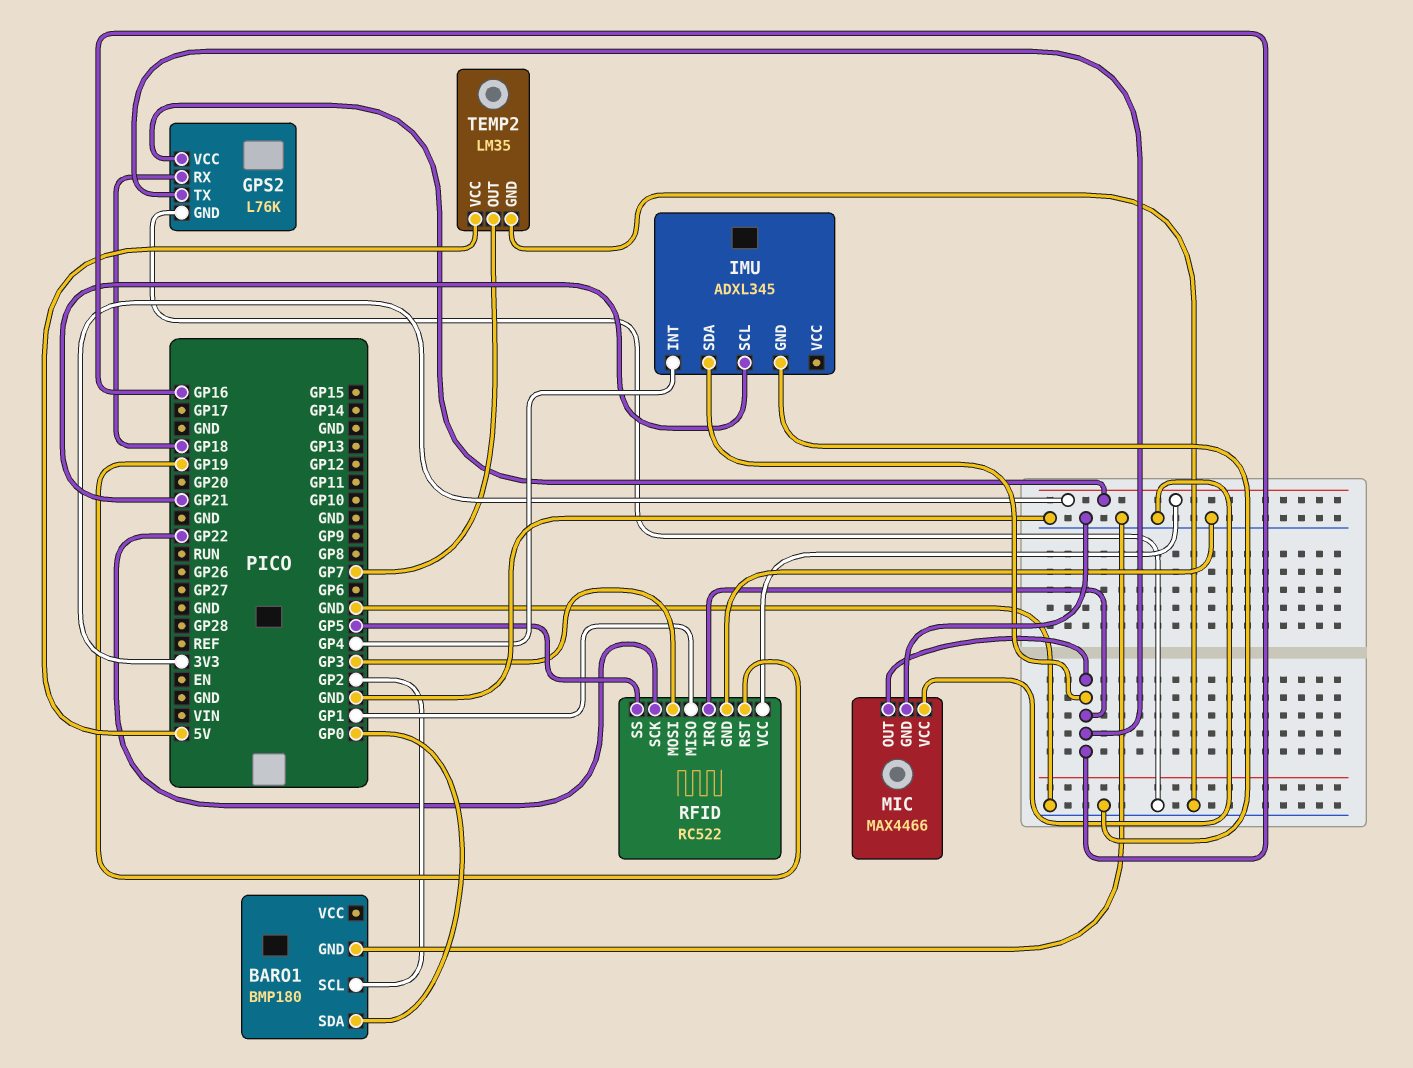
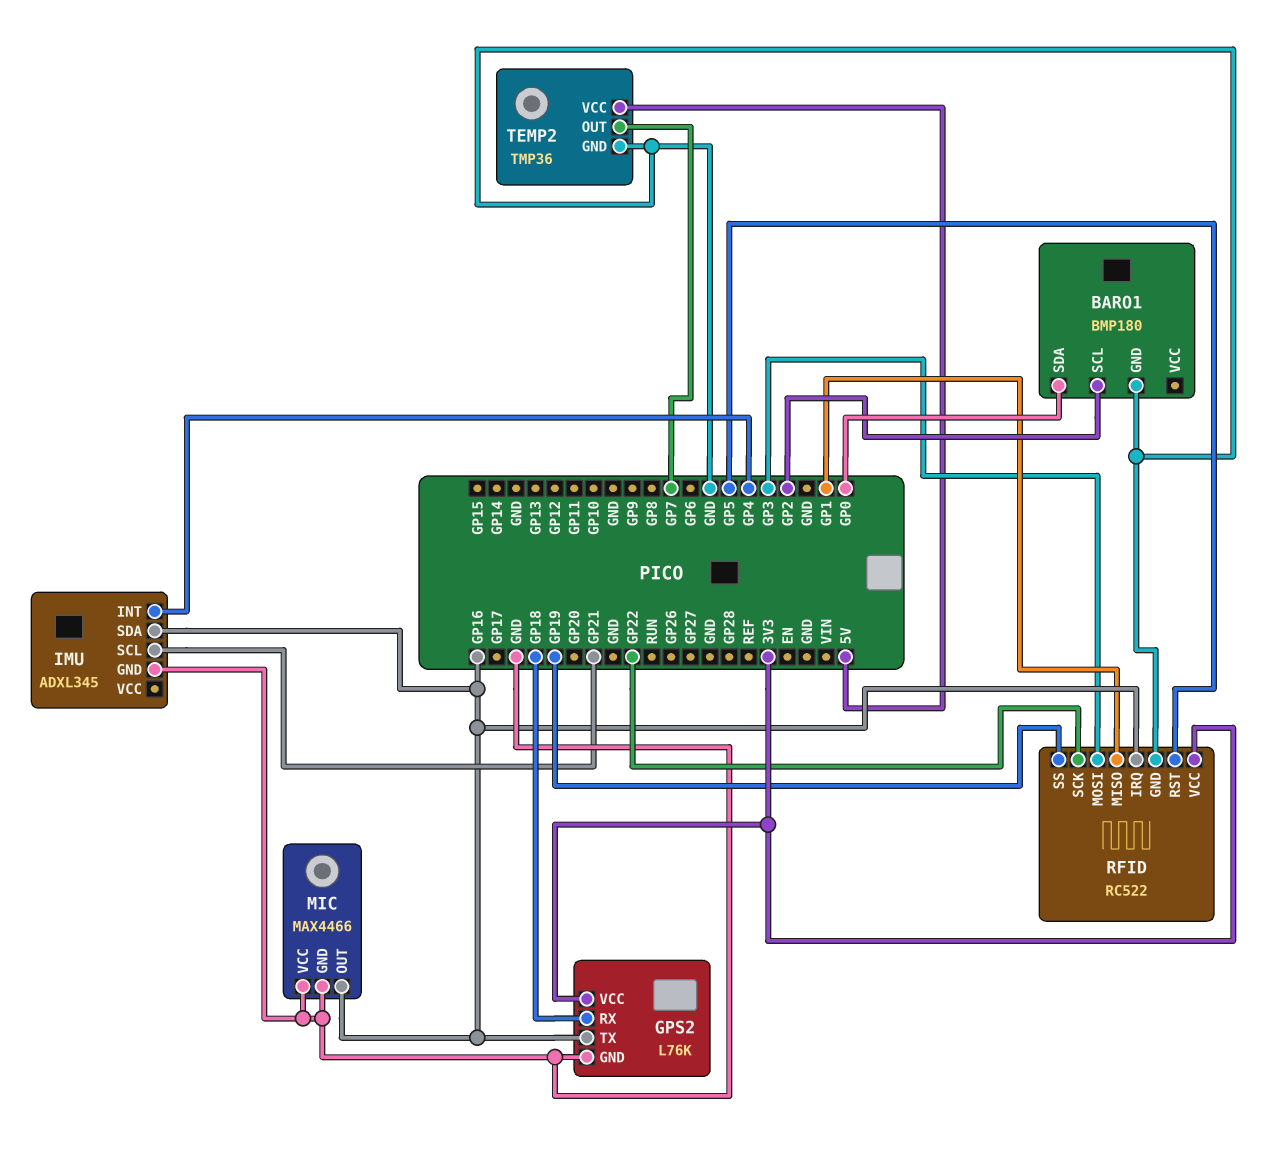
RFID pin RST: GP19 -> GP5
RFID pin SS: GP5 -> GP19
TEMP2: LM35 -> TMP36

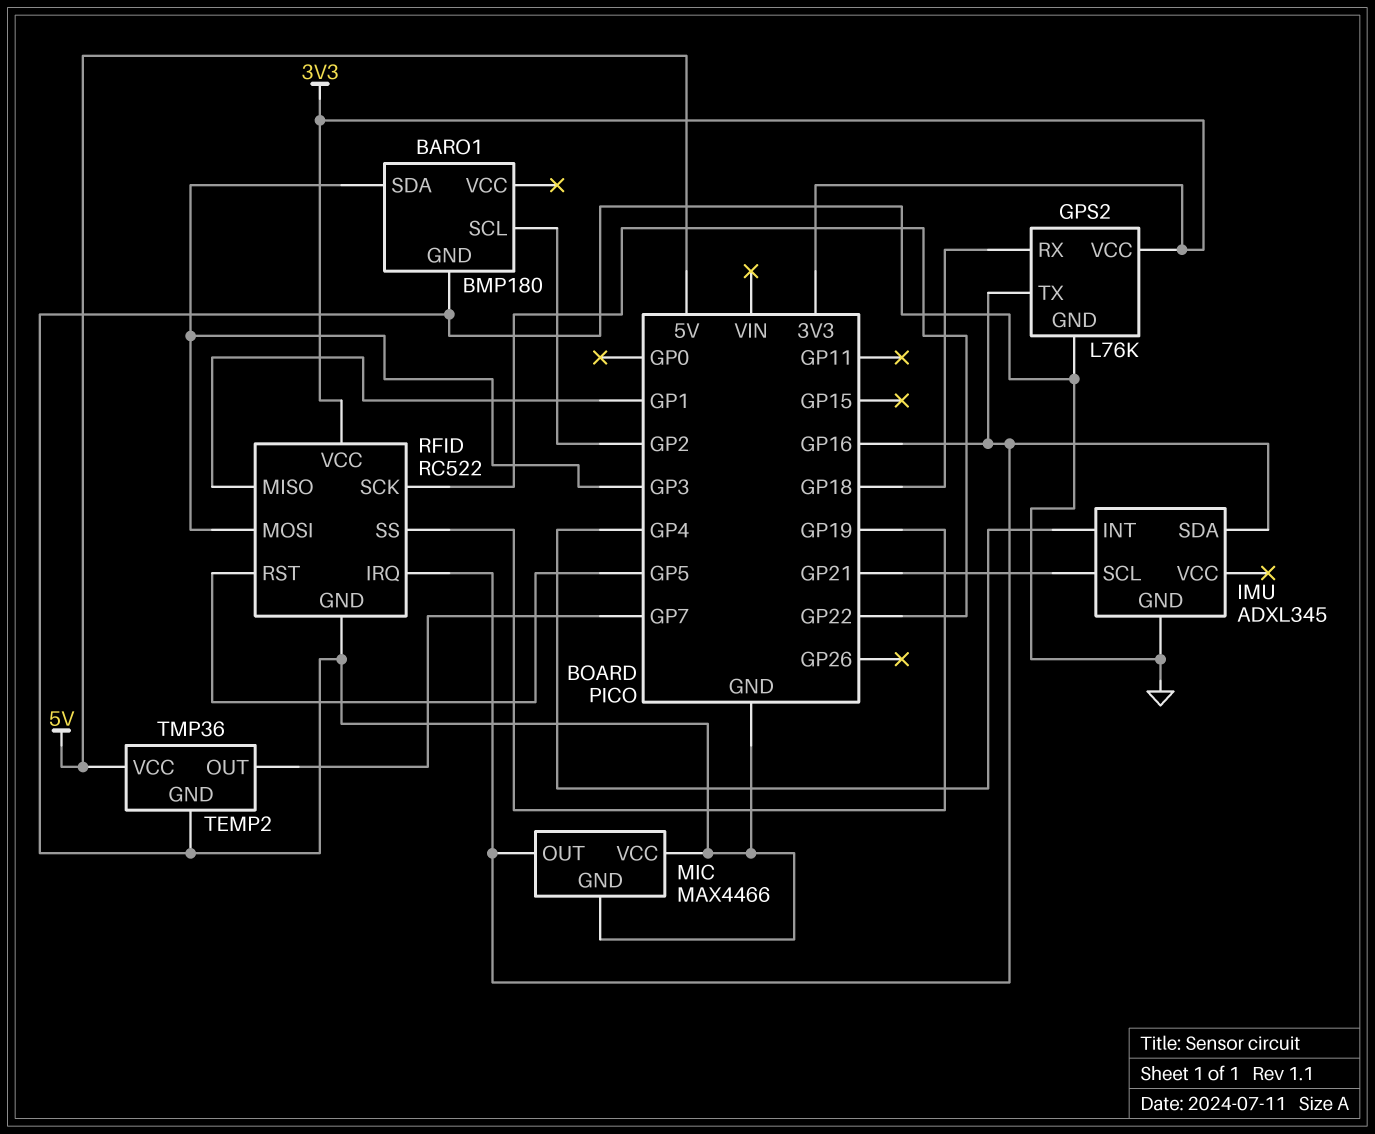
BARO1 pin SDA: GP0 -> GP3

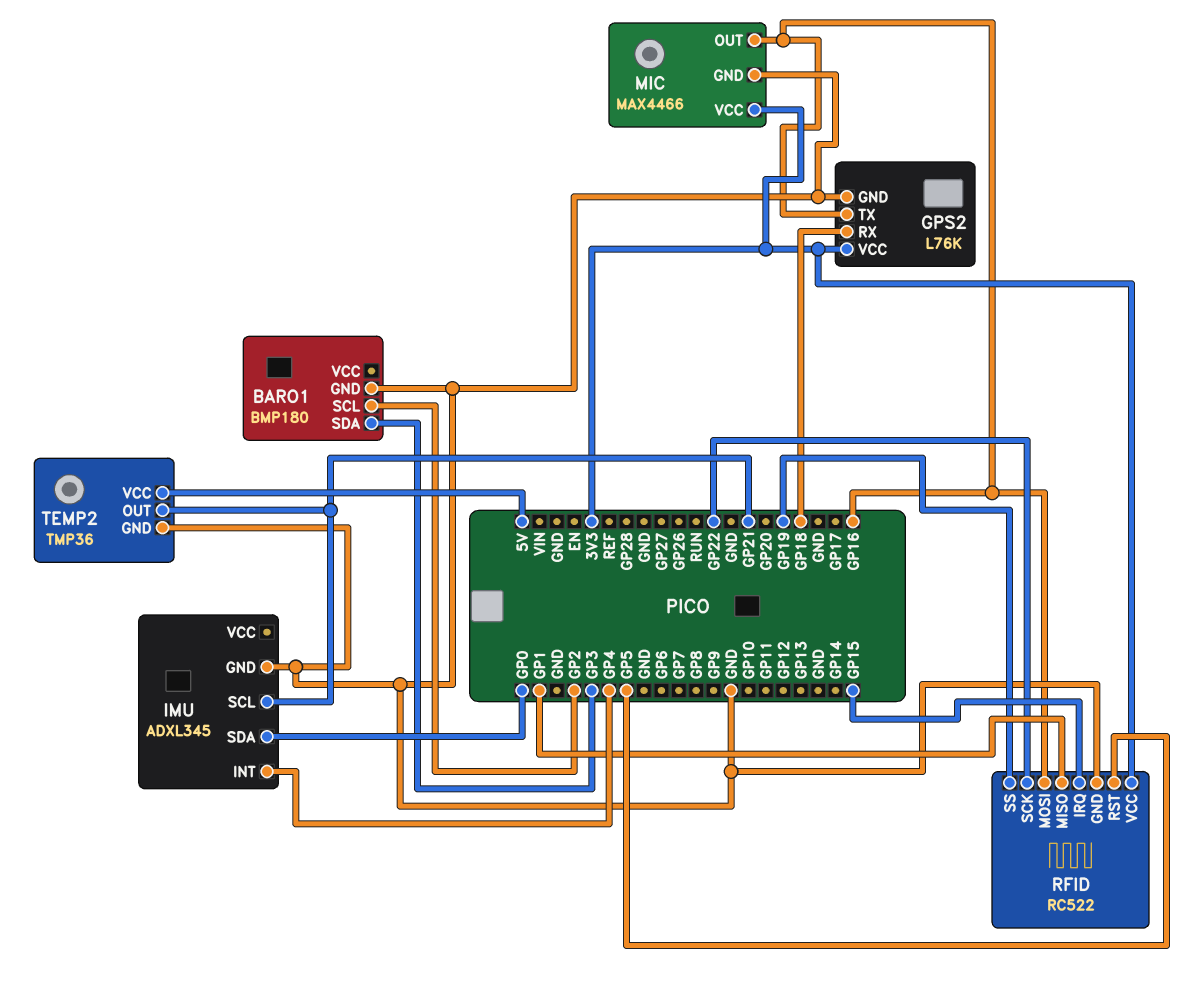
IMU pin SDA: GP16 -> GP0
MIC pin VCC: GND -> 3V3
RFID pin IRQ: GP16 -> GP15
RFID pin MOSI: GP3 -> GP16
TEMP2 pin OUT: GP7 -> GP21

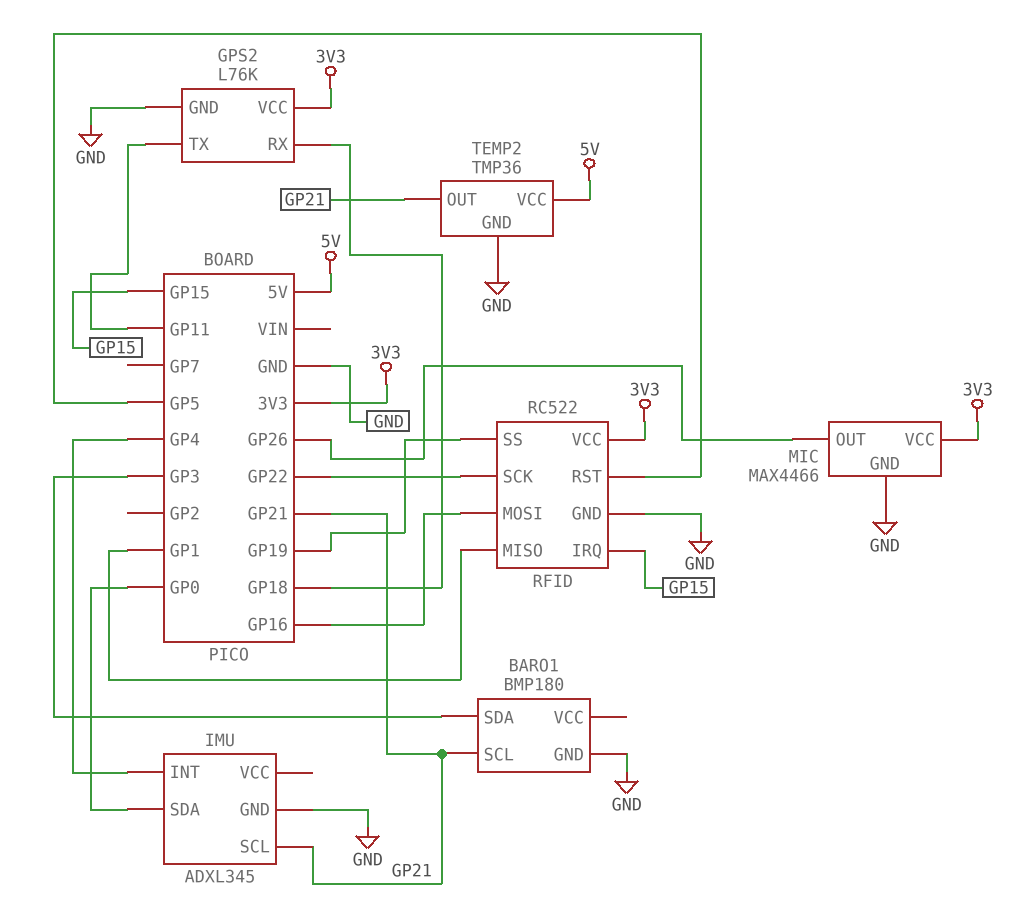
BARO1 pin SCL: GP2 -> GP21
GPS2 pin TX: GP16 -> GP11
MIC pin OUT: GP16 -> GP26

